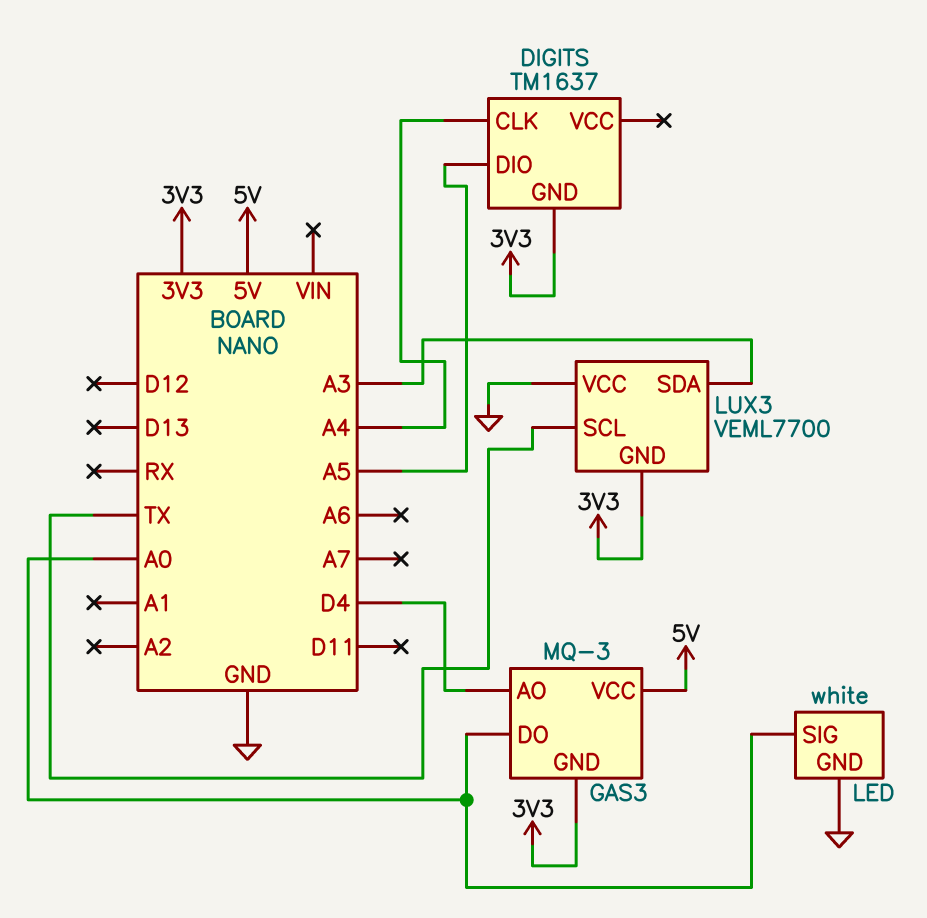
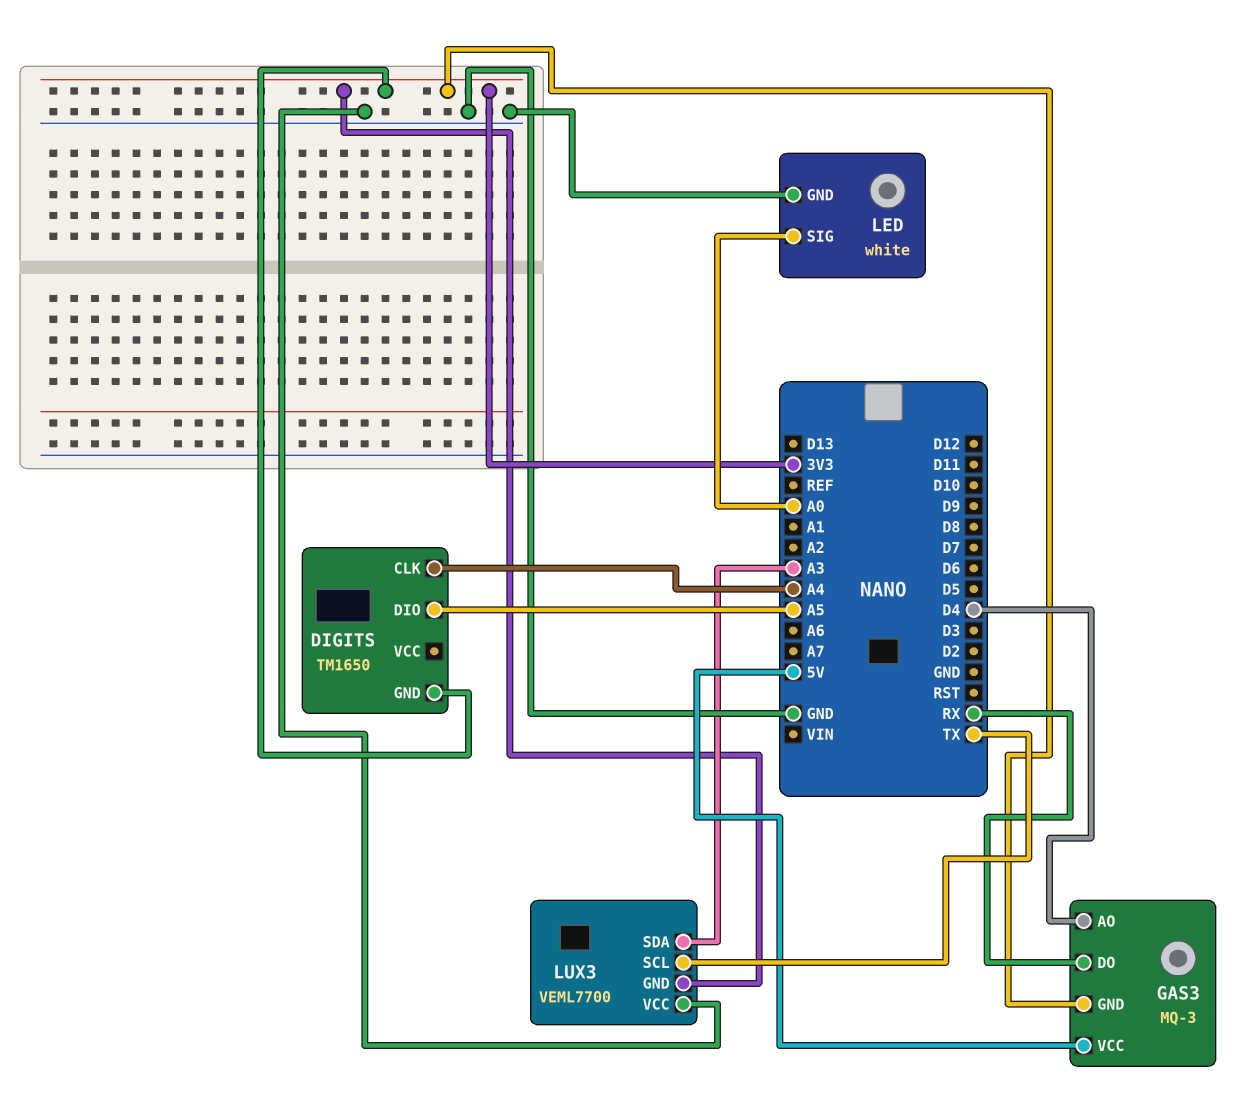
DIGITS: TM1637 -> TM1650
GAS3 pin DO: A0 -> RX

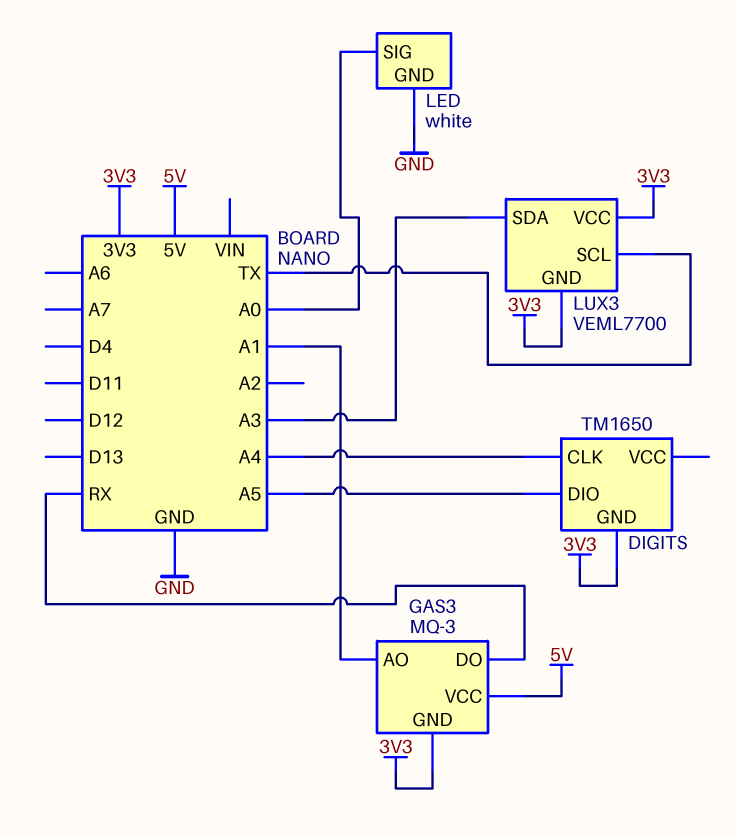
GAS3 pin AO: D4 -> A1
LUX3 pin VCC: GND -> 3V3

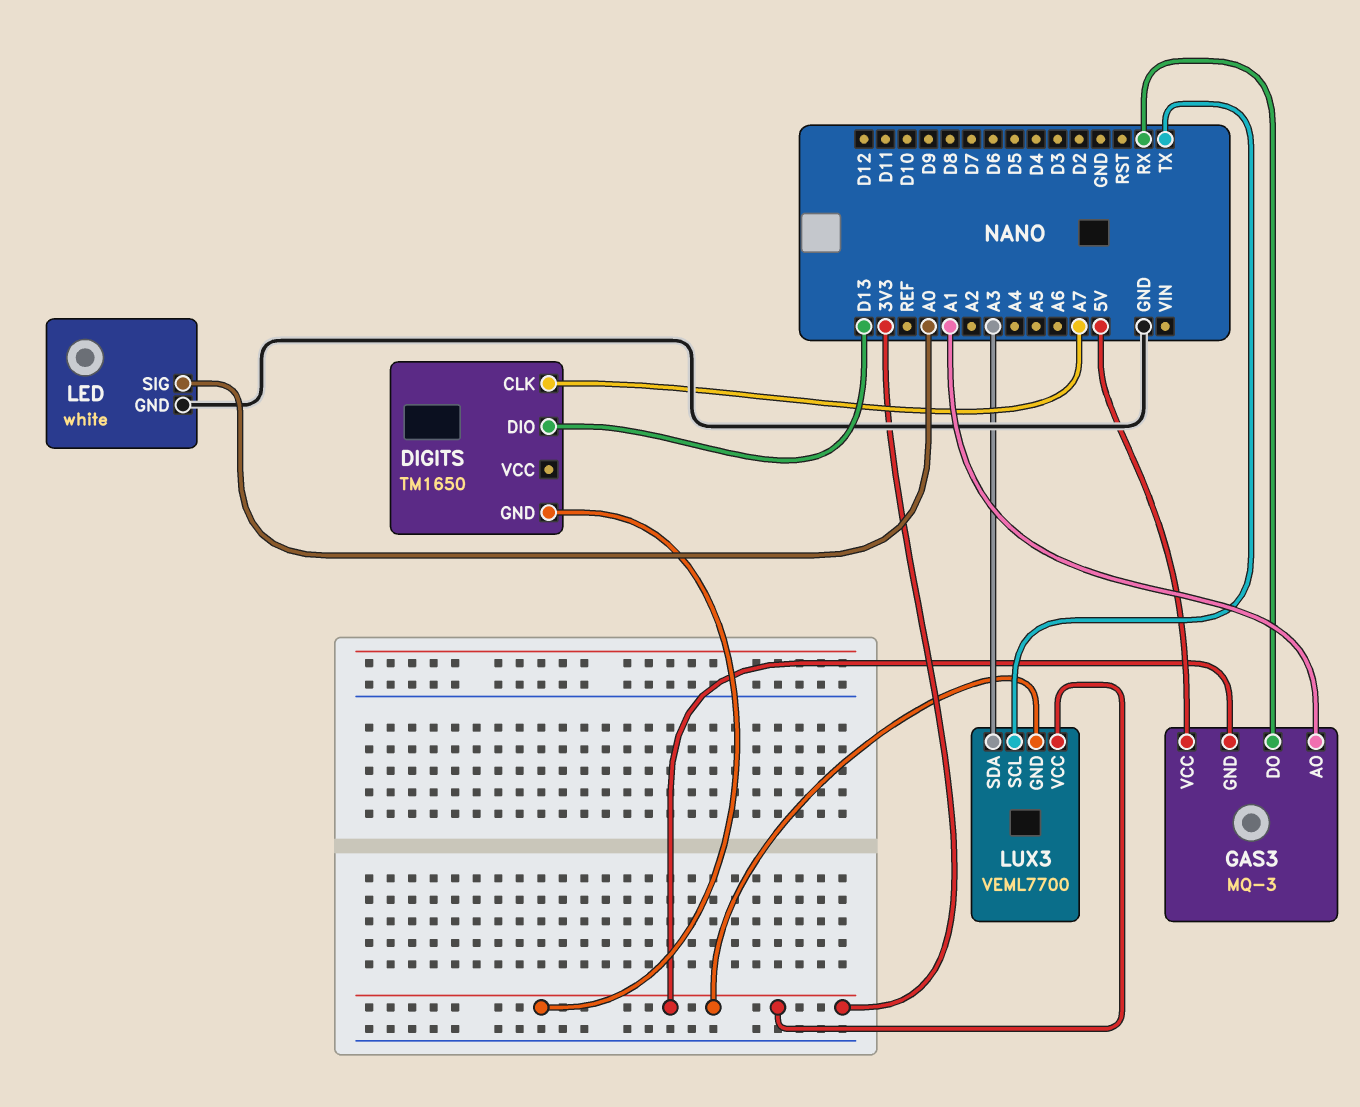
DIGITS pin CLK: A4 -> A7
DIGITS pin DIO: A5 -> D13

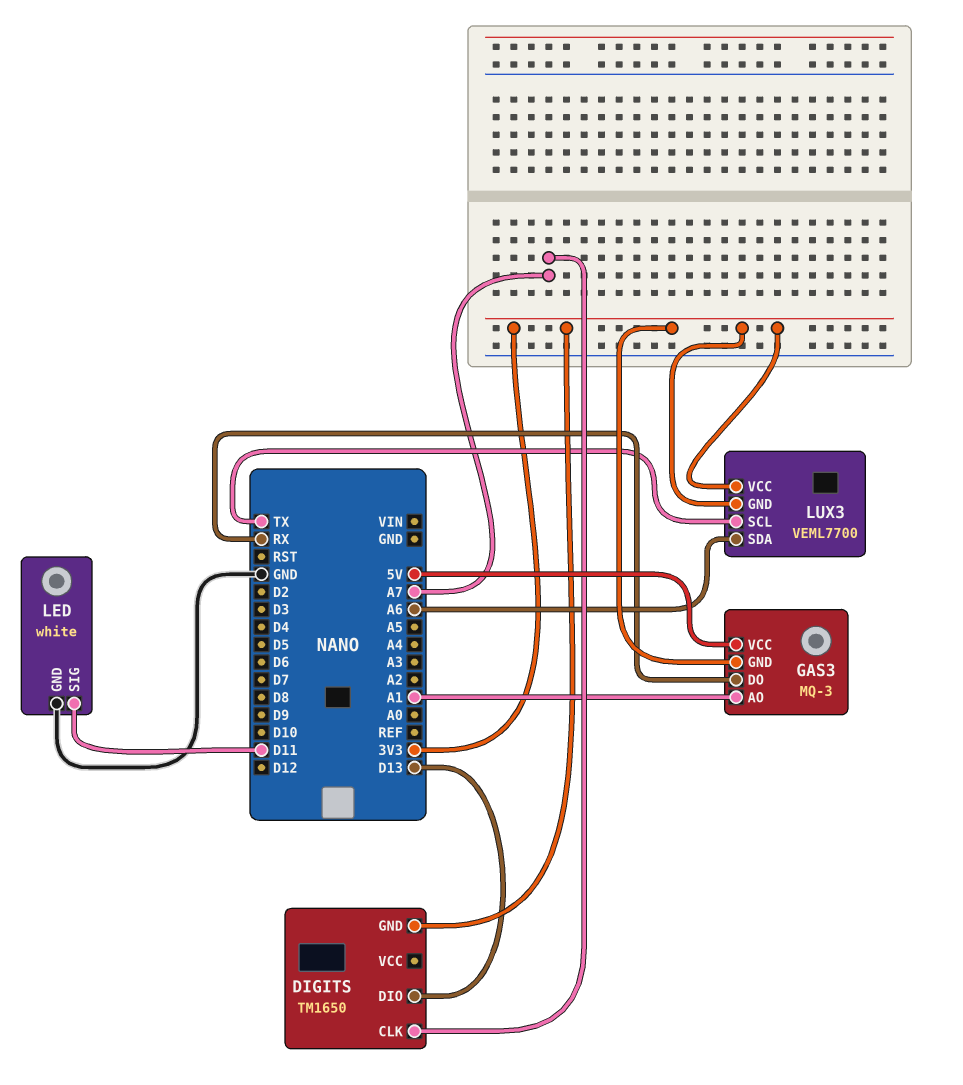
LED pin SIG: A0 -> D11
LUX3 pin SDA: A3 -> A6

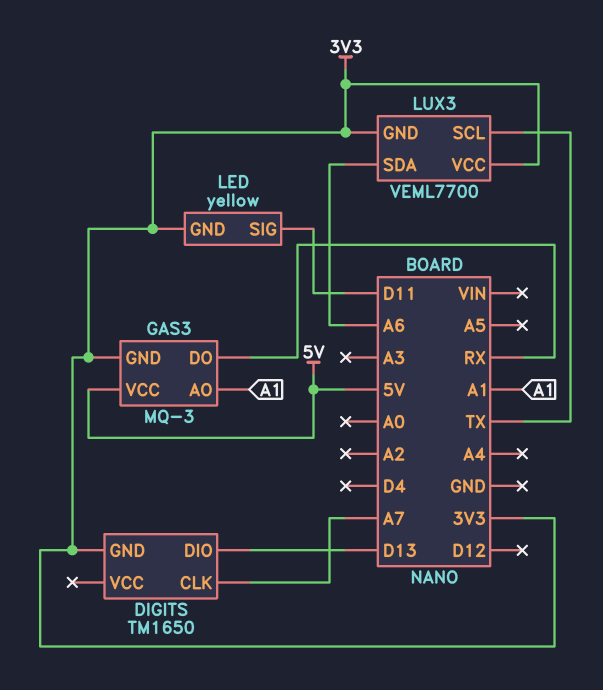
LED: white -> yellow
LED pin GND: GND -> 3V3

